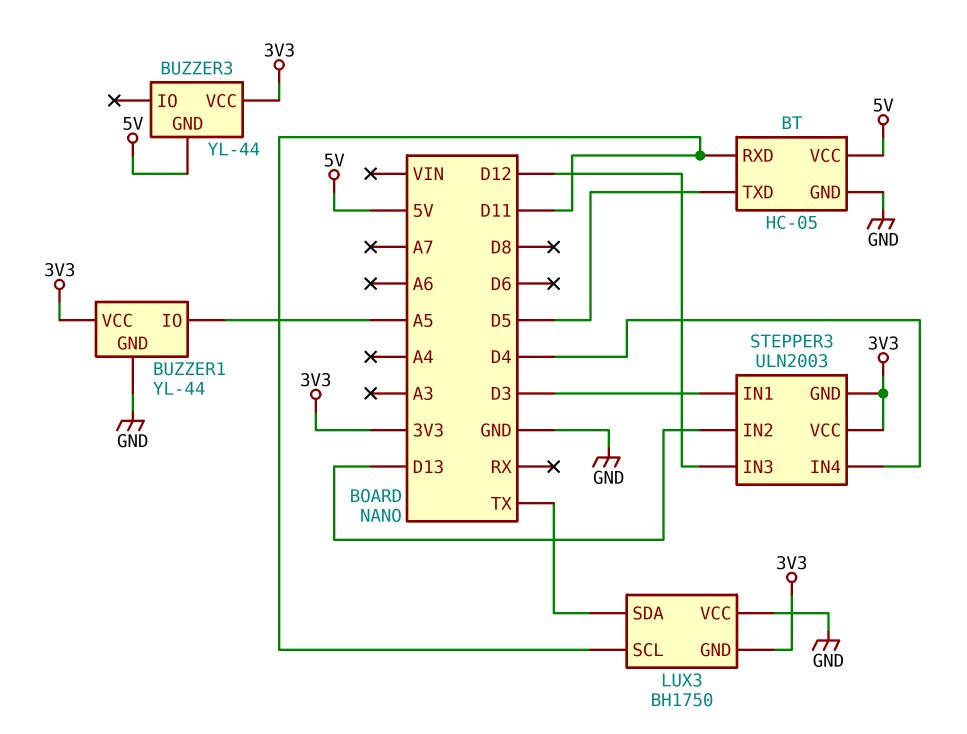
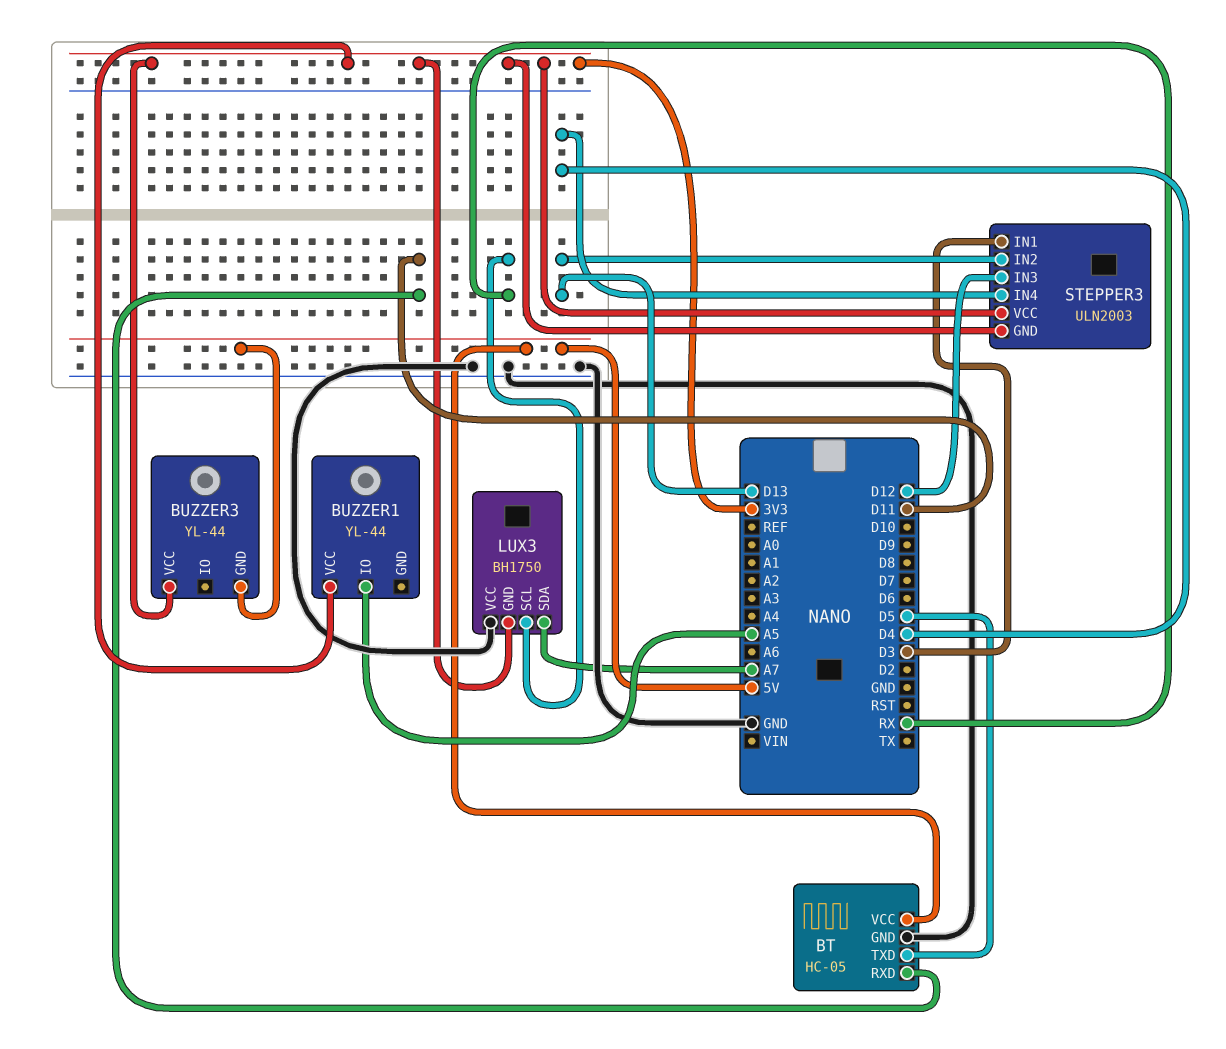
BUZZER1 pin GND: GND -> none
LUX3 pin SCL: D11 -> RX
LUX3 pin SDA: TX -> A7

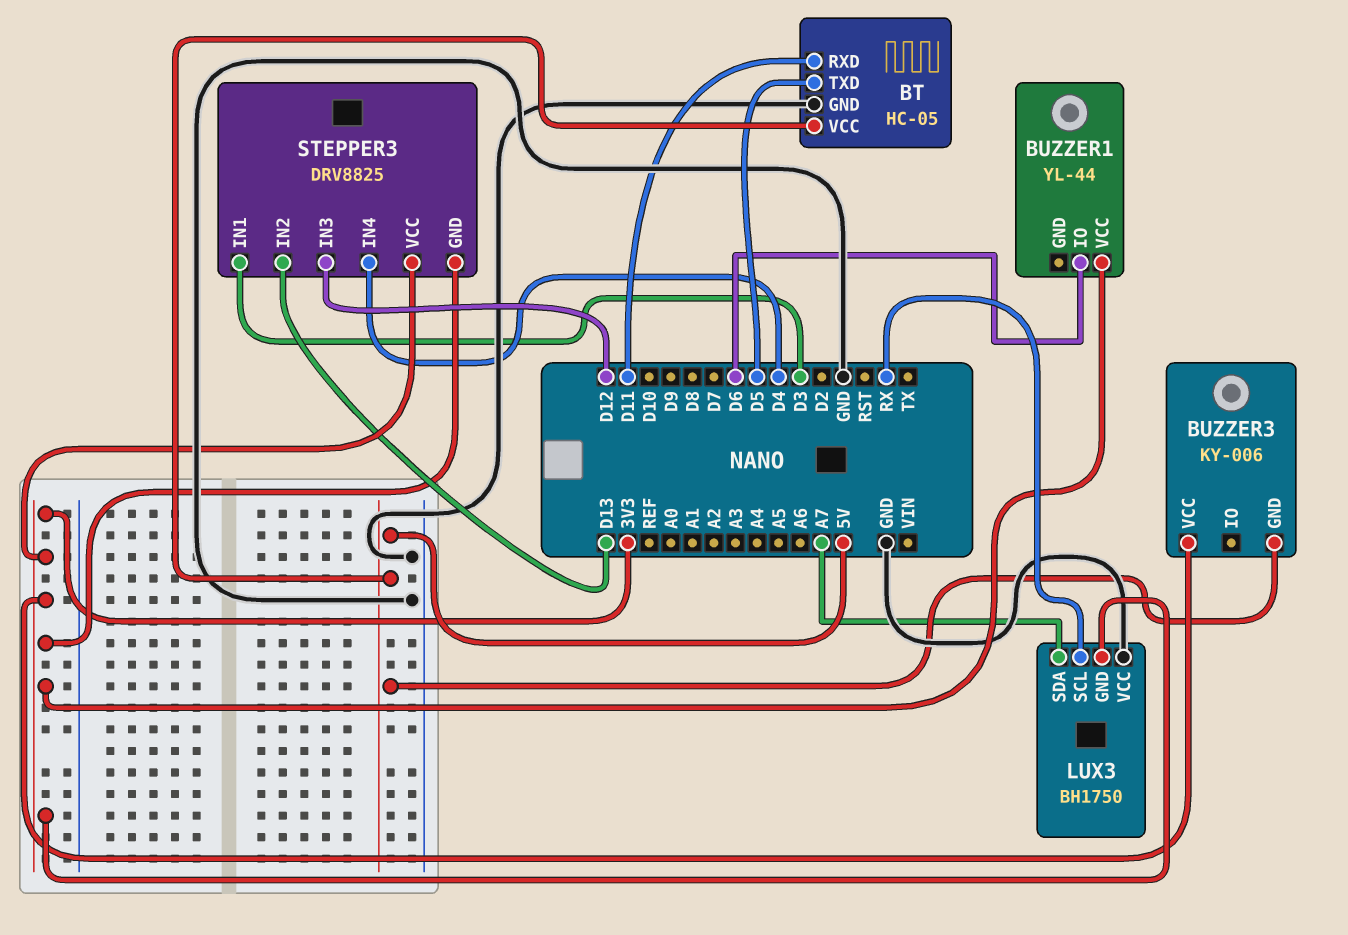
BUZZER1 pin IO: A5 -> D6
BUZZER3: YL-44 -> KY-006
STEPPER3: ULN2003 -> DRV8825

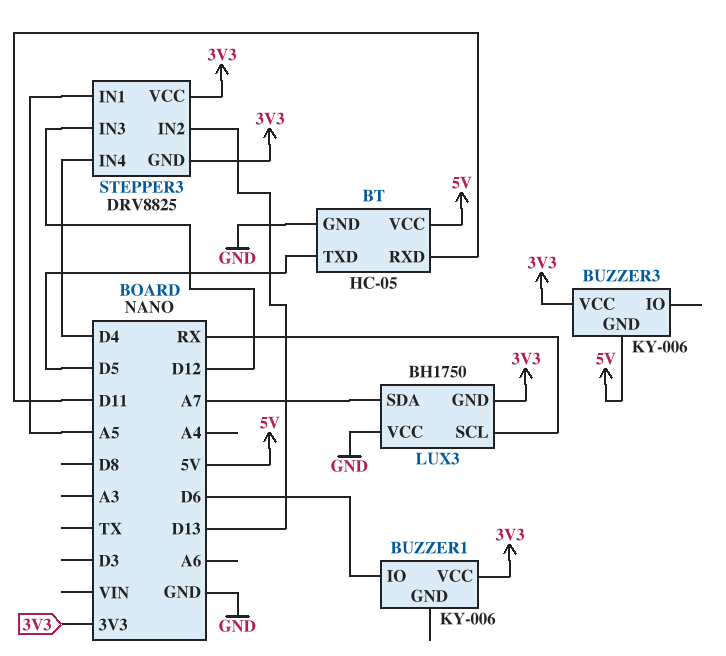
BUZZER1: YL-44 -> KY-006
STEPPER3 pin IN1: D3 -> A5

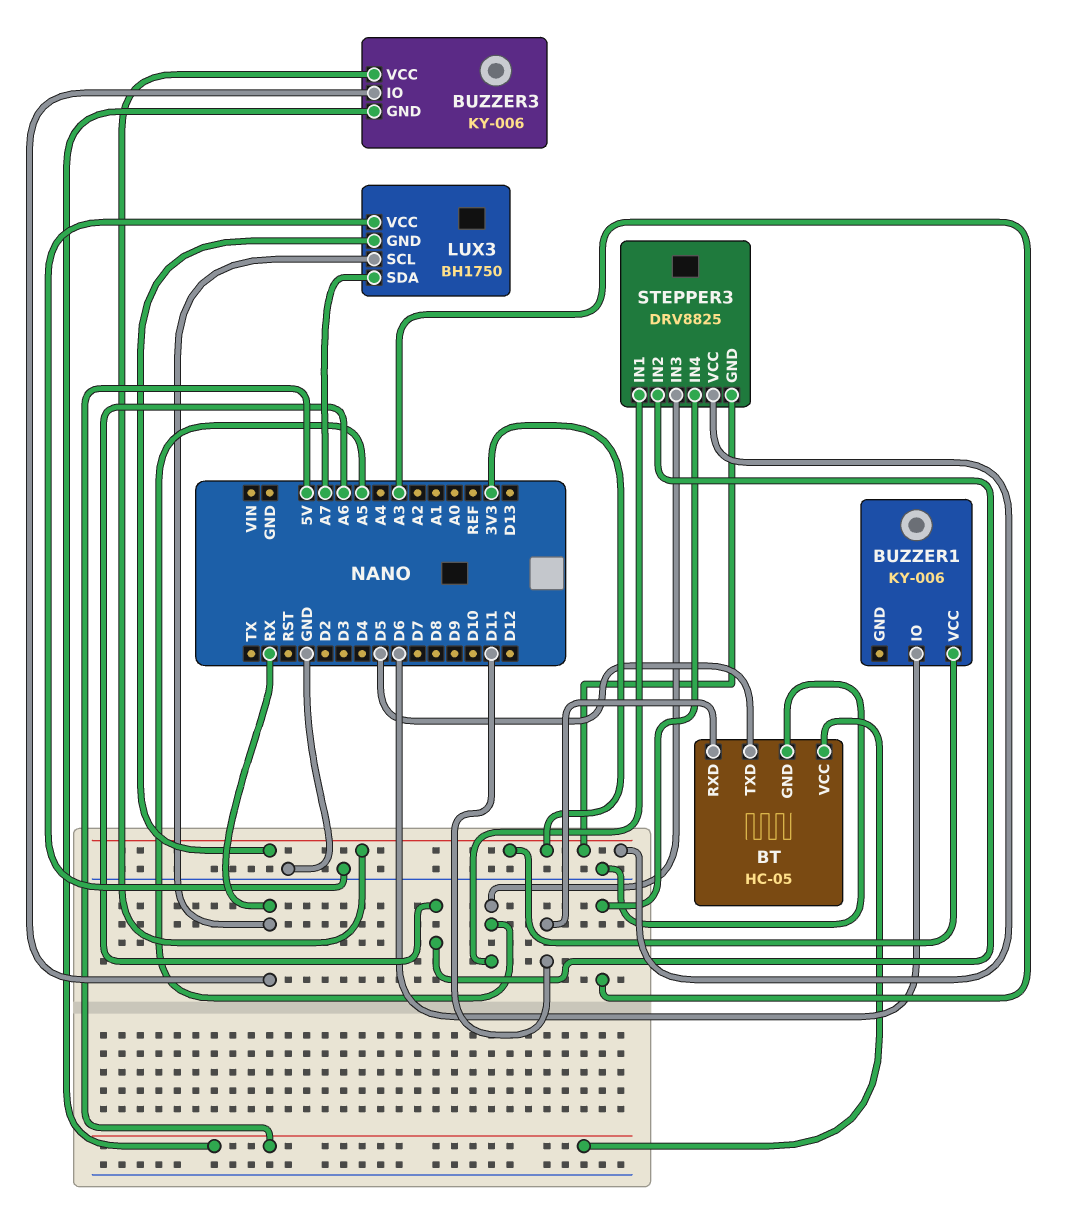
BUZZER3 pin IO: none -> RX
STEPPER3 pin IN2: D13 -> A6
STEPPER3 pin IN3: D12 -> A5
STEPPER3 pin IN4: D4 -> A3

